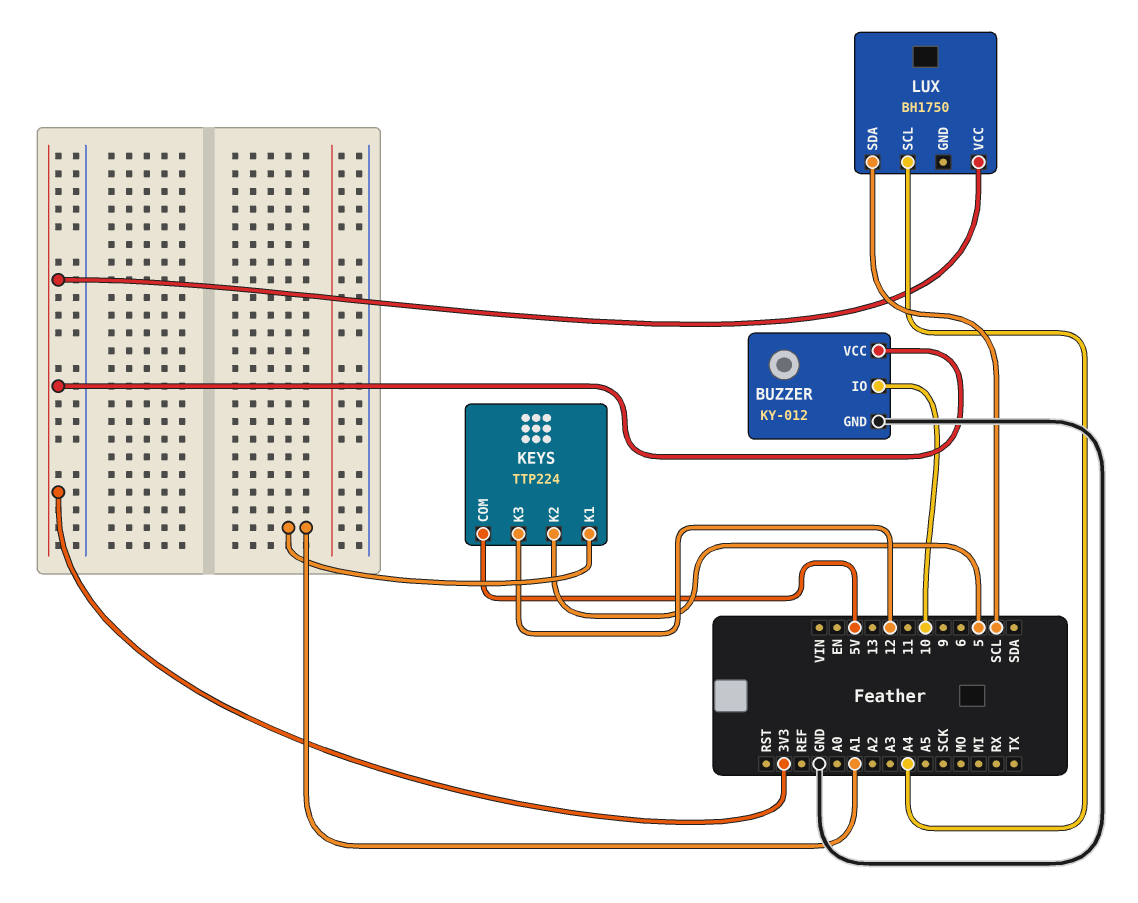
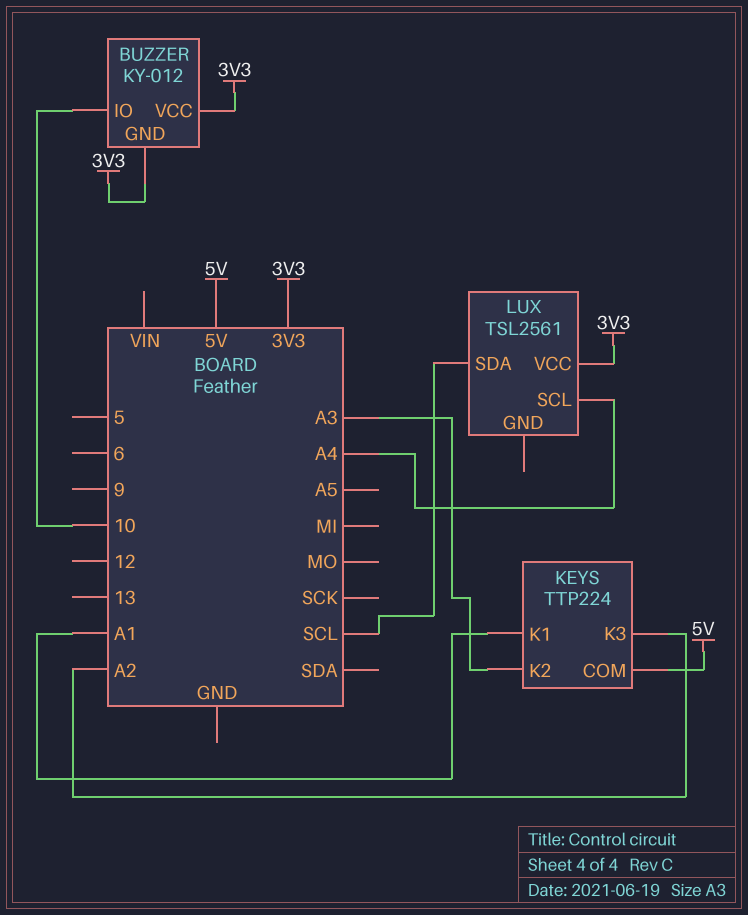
BUZZER pin GND: GND -> 3V3
KEYS pin K2: 5 -> A3
KEYS pin K3: 12 -> A2
LUX: BH1750 -> TSL2561

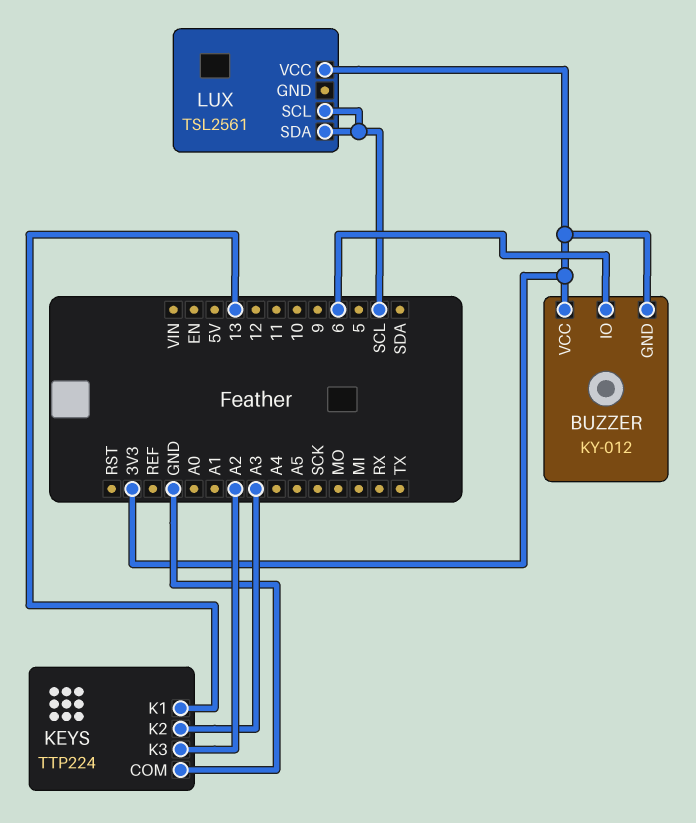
BUZZER pin IO: 10 -> 6
KEYS pin COM: 5V -> GND
KEYS pin K1: A1 -> 13
LUX pin SCL: A4 -> SCL

